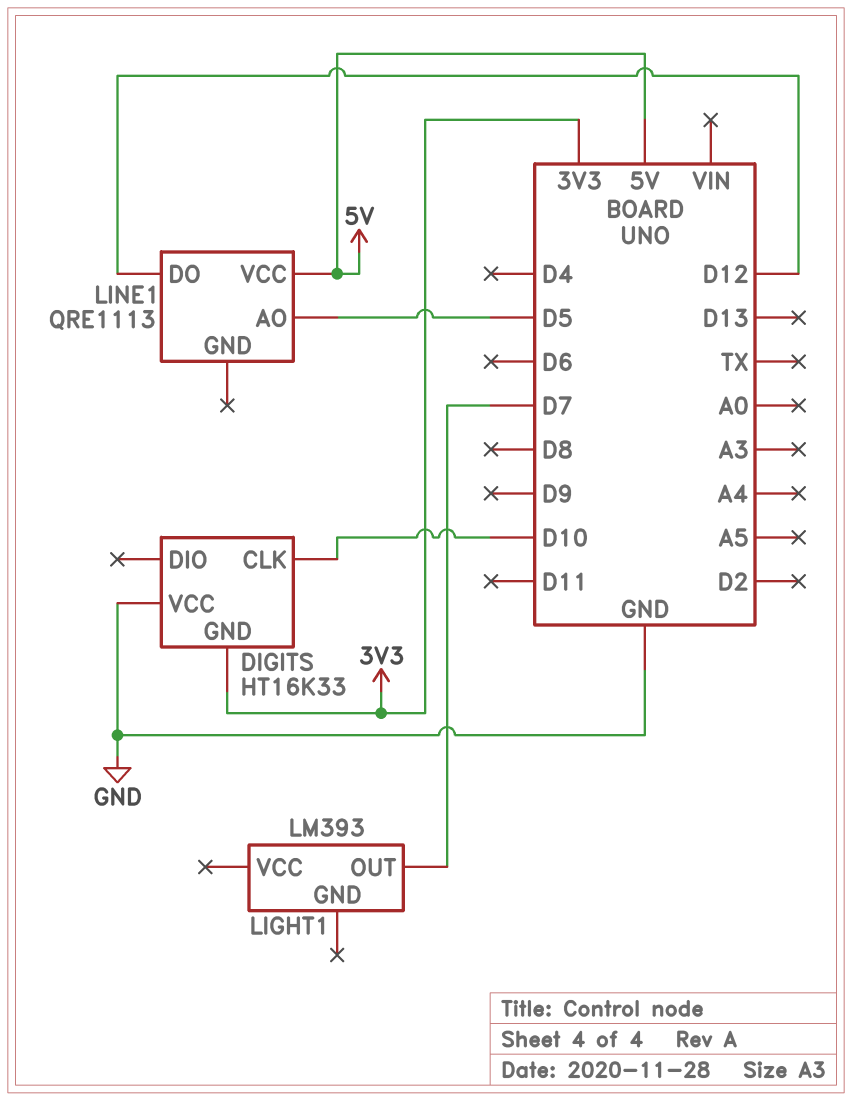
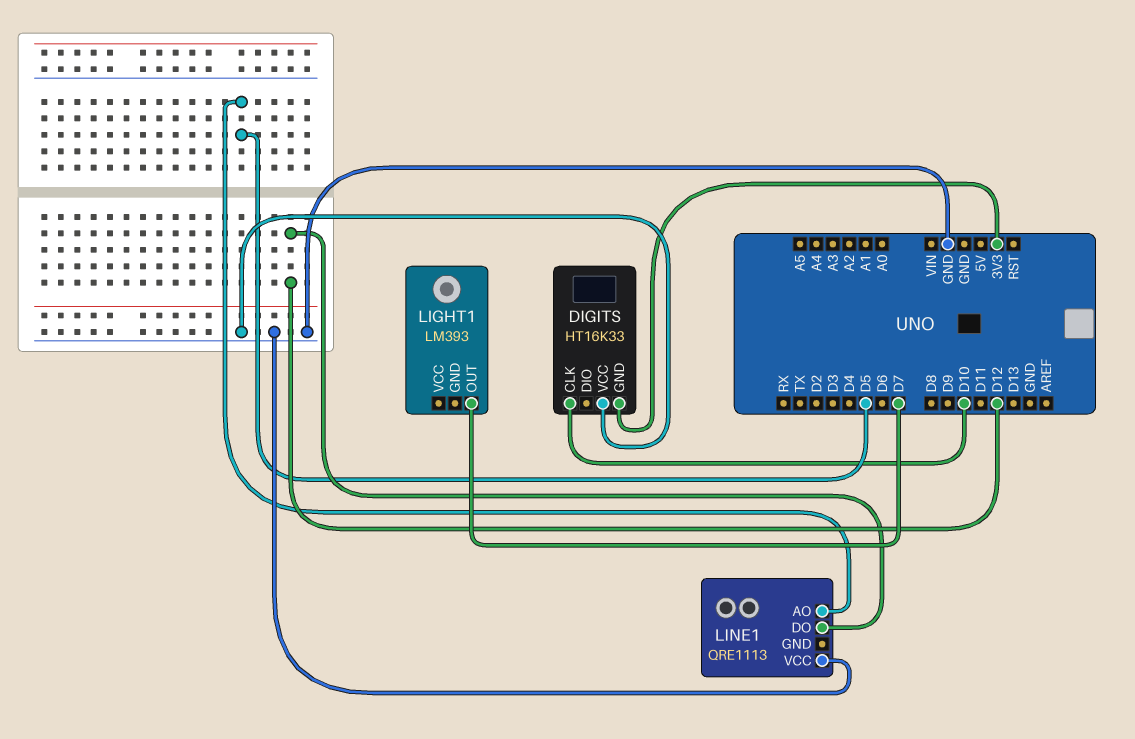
LINE1 pin VCC: 5V -> GND

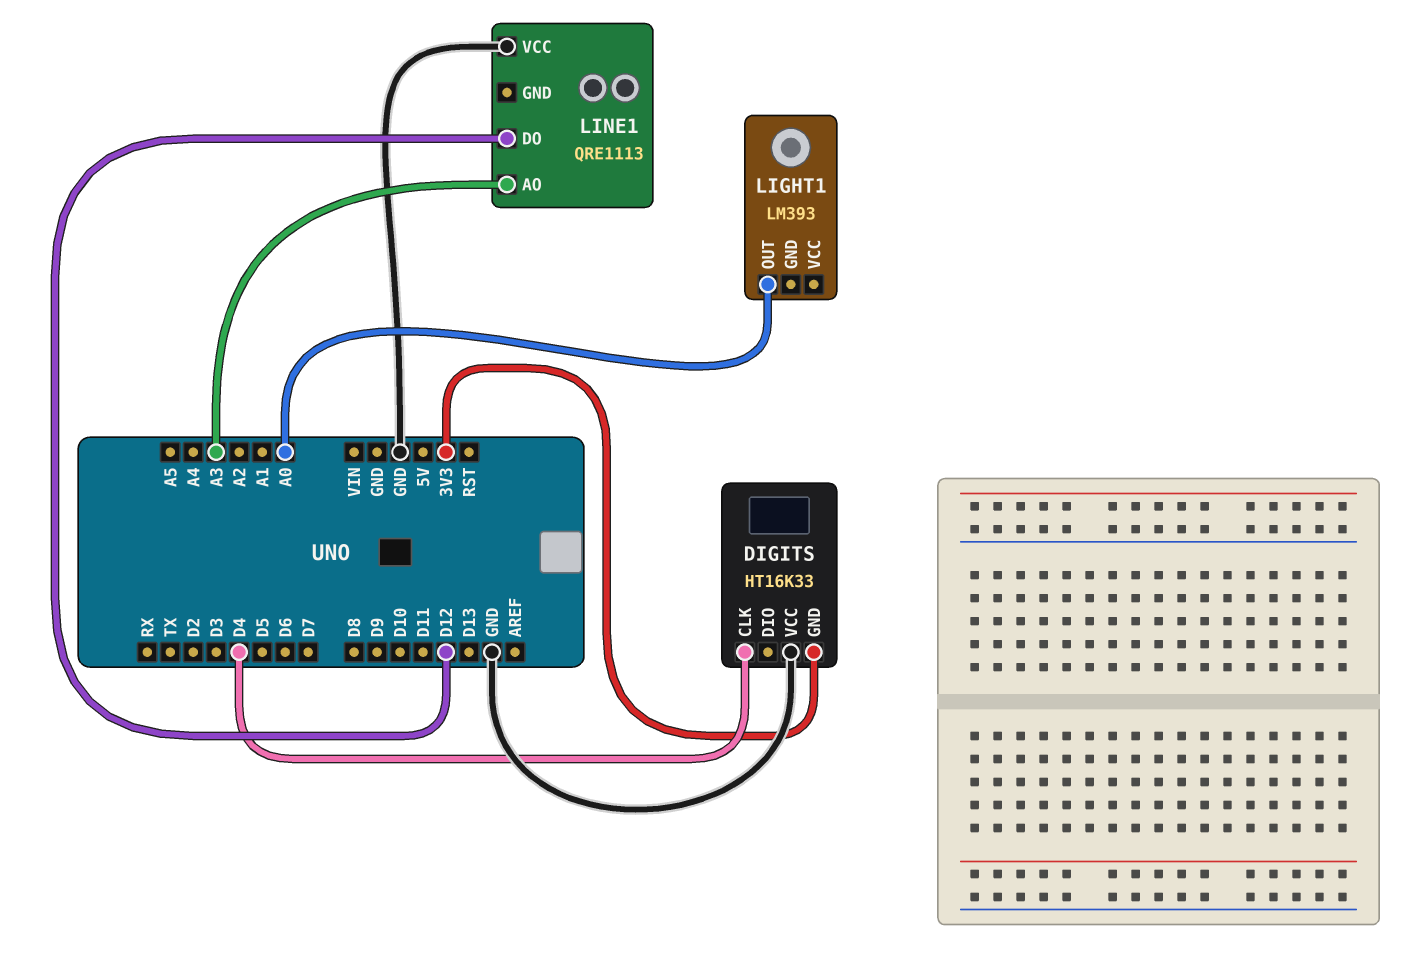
DIGITS pin CLK: D10 -> D4
LIGHT1 pin OUT: D7 -> A0
LINE1 pin AO: D5 -> A3

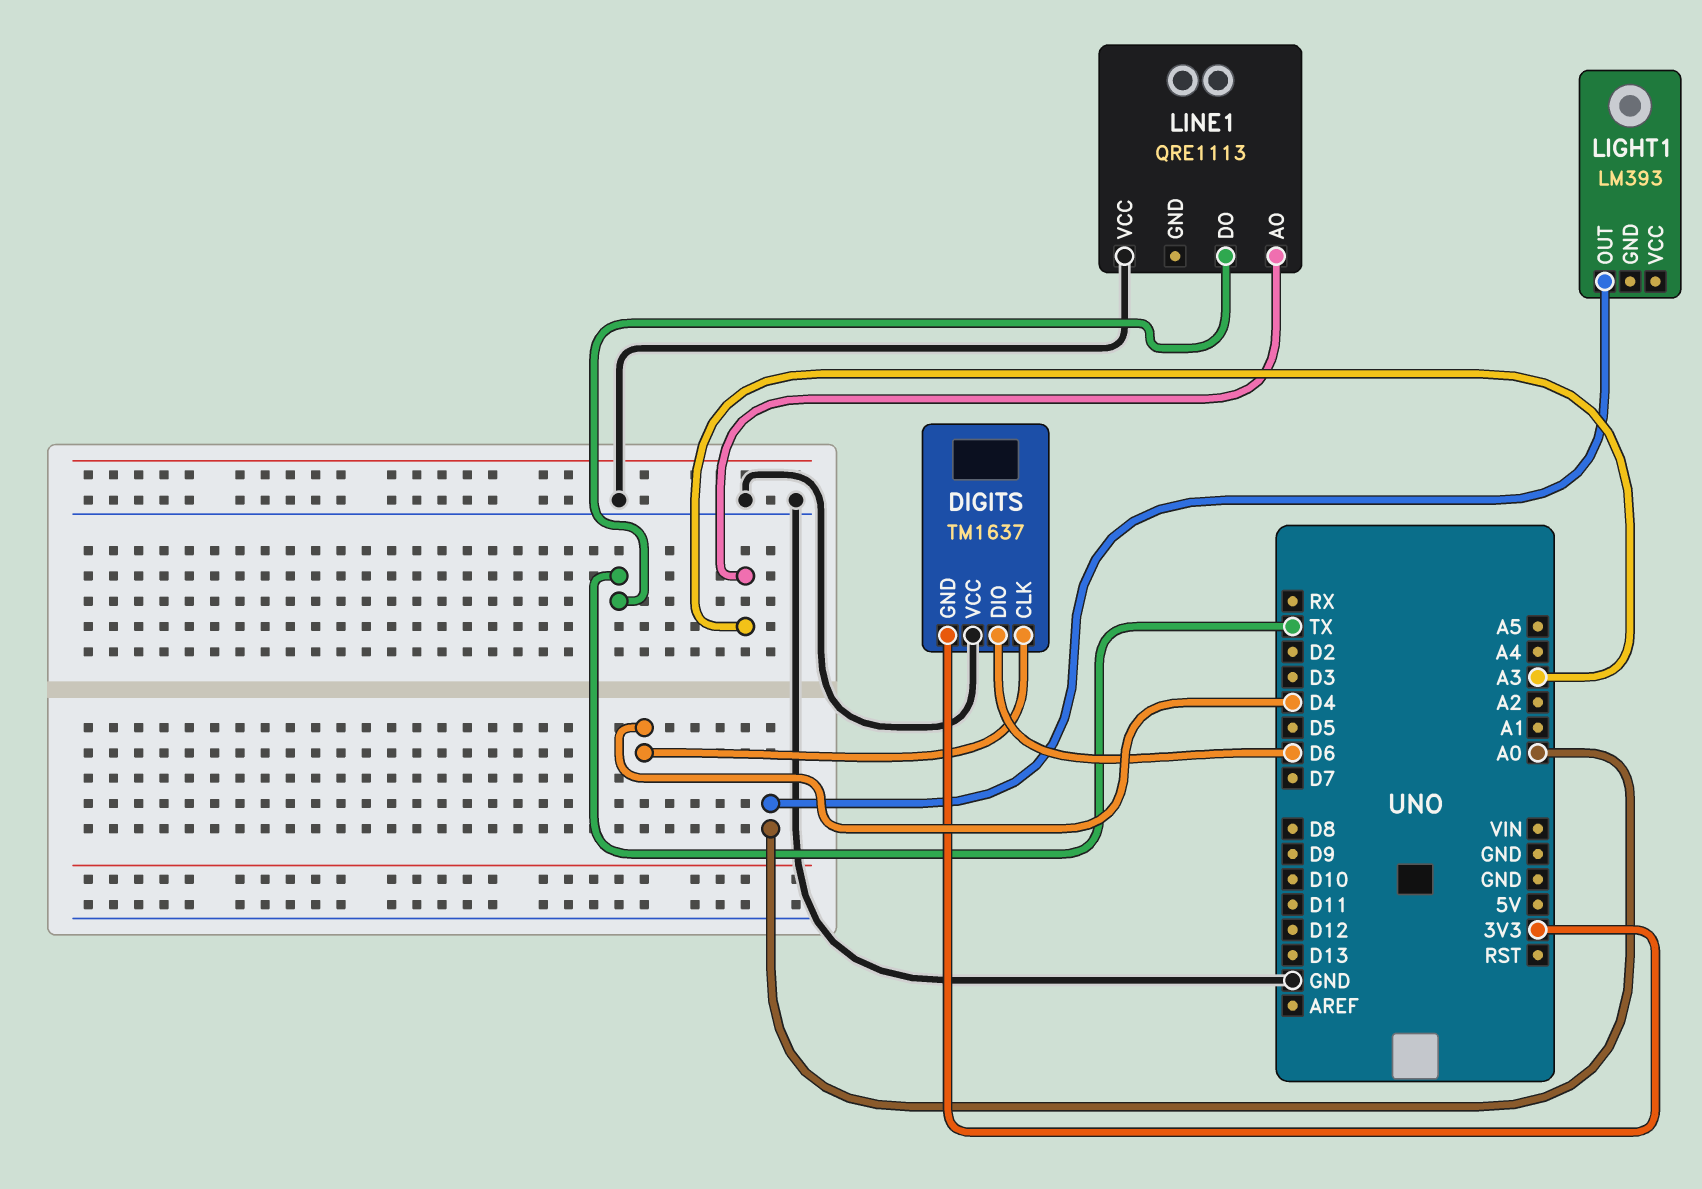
DIGITS: HT16K33 -> TM1637
DIGITS pin DIO: none -> D6
LINE1 pin DO: D12 -> TX

